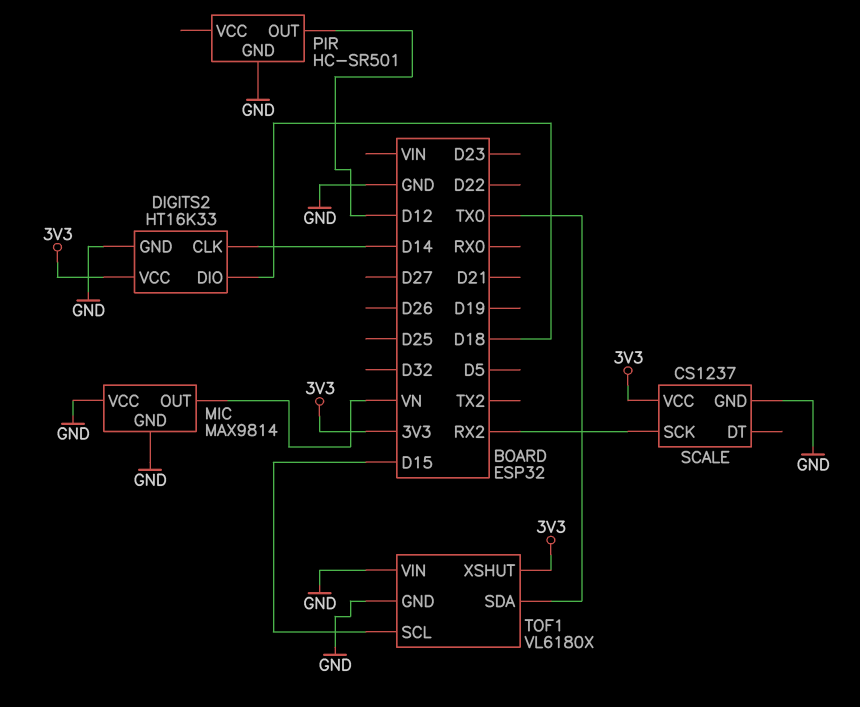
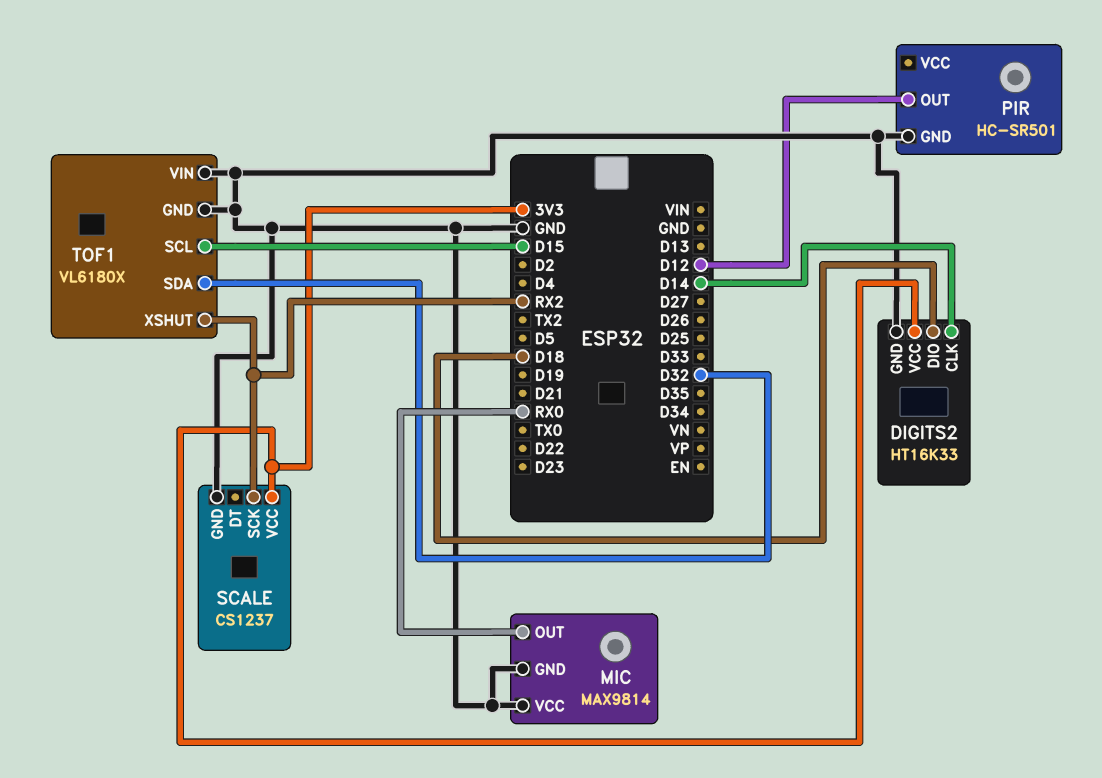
MIC pin OUT: VN -> RX0
TOF1 pin SDA: TX0 -> D32
TOF1 pin XSHUT: 3V3 -> RX2

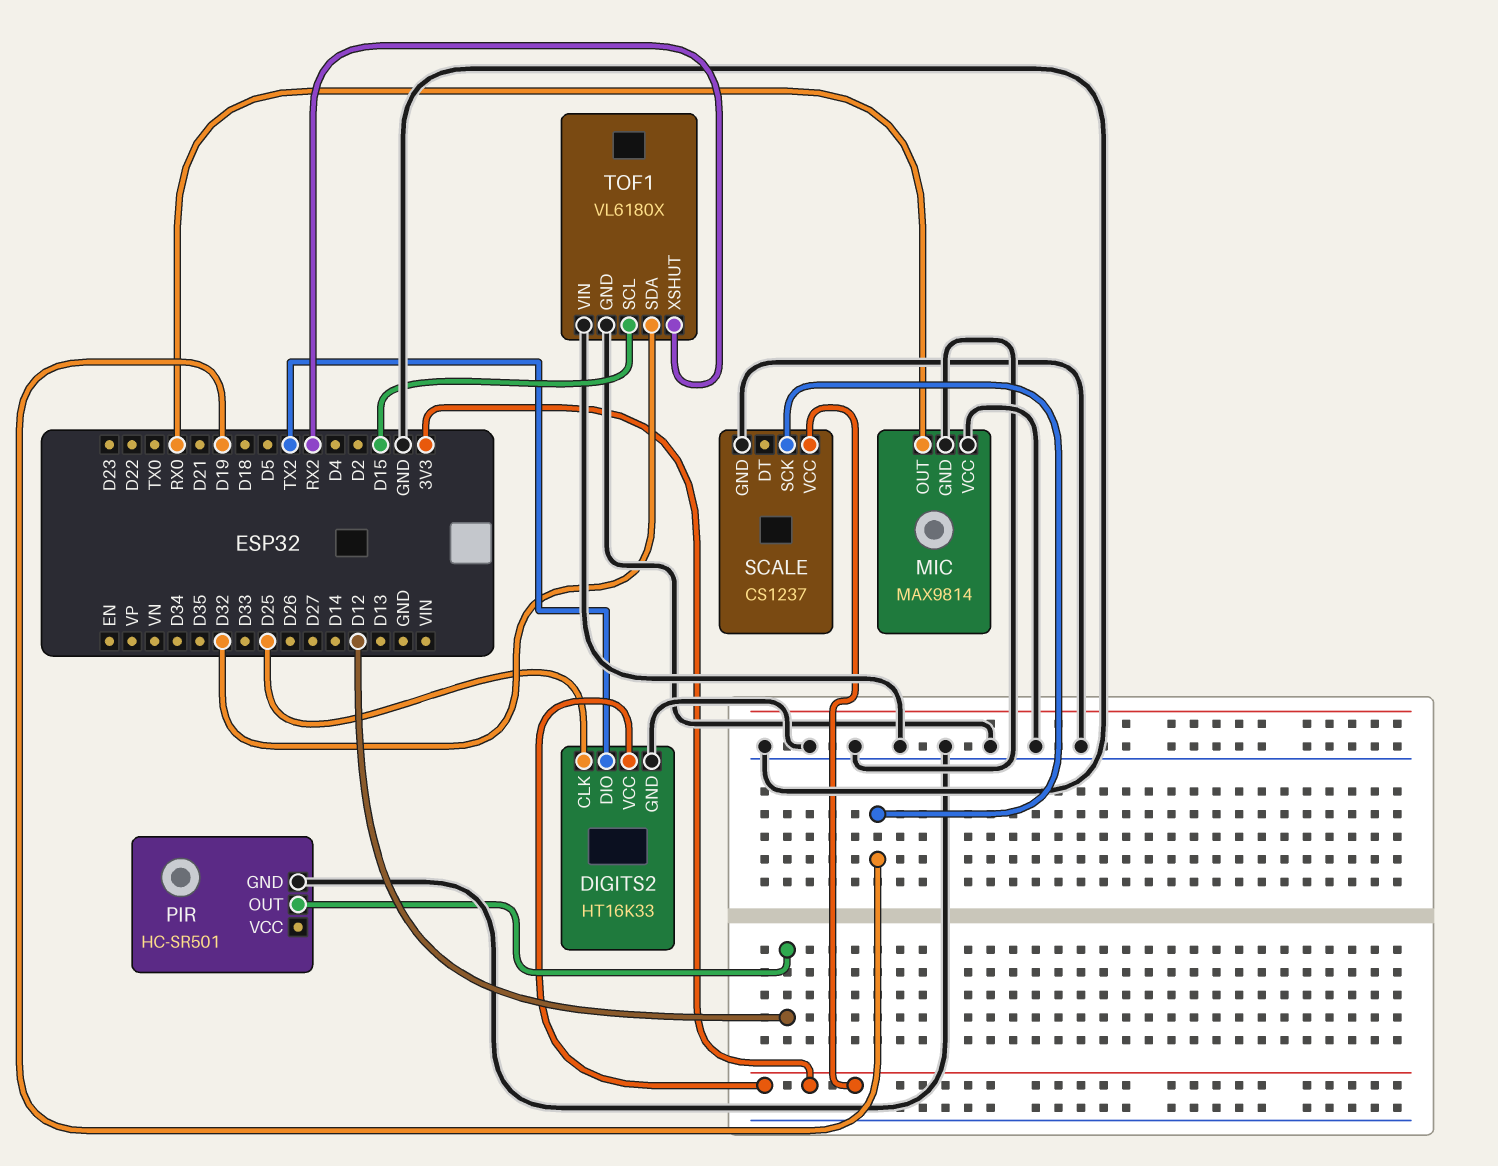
DIGITS2 pin CLK: D14 -> D25
DIGITS2 pin DIO: D18 -> TX2
SCALE pin SCK: RX2 -> D19

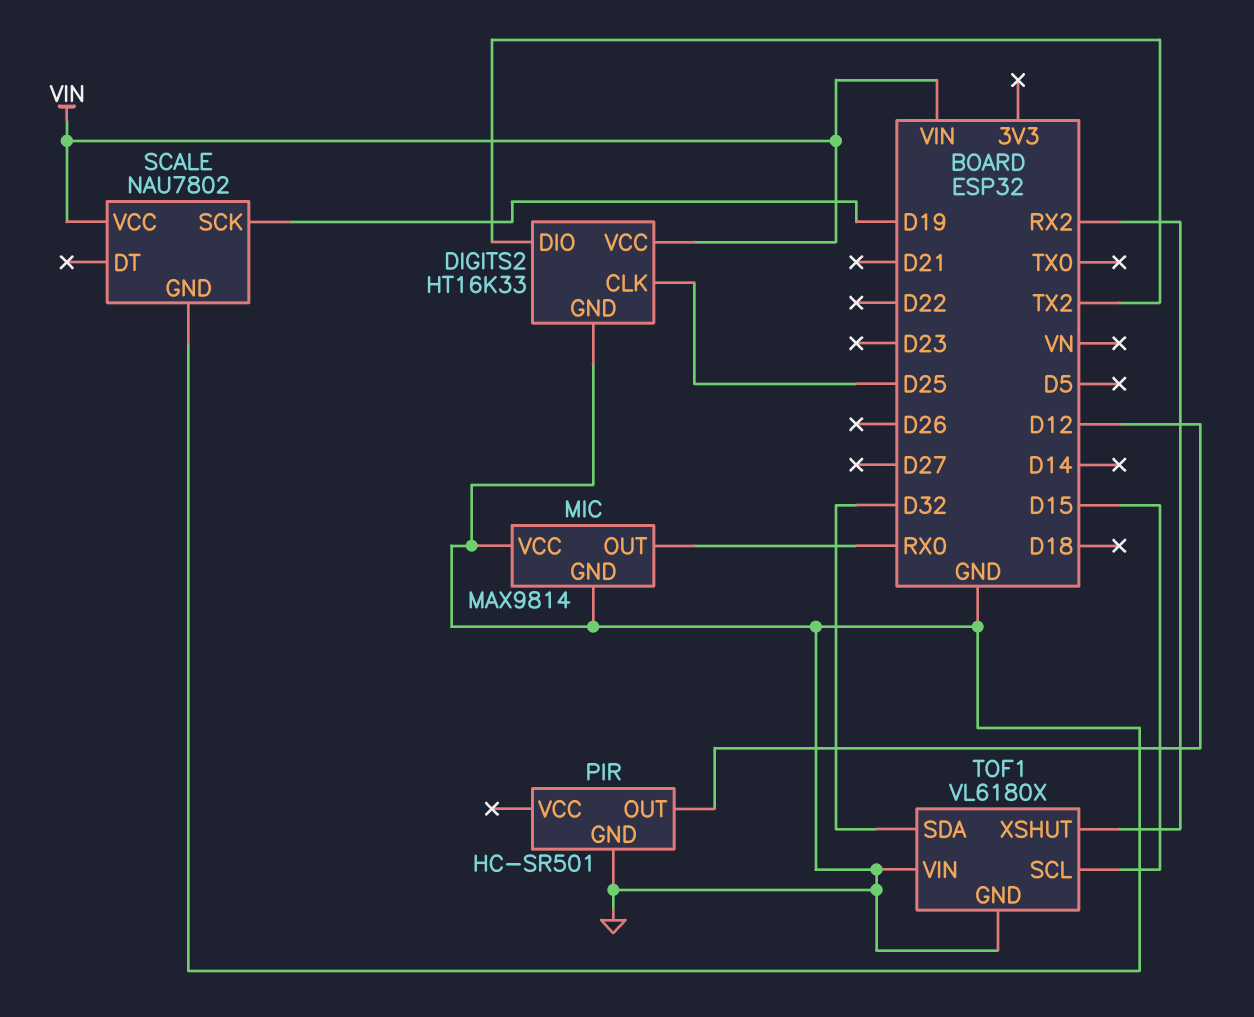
DIGITS2 pin VCC: 3V3 -> VIN
SCALE: CS1237 -> NAU7802
SCALE pin VCC: 3V3 -> VIN

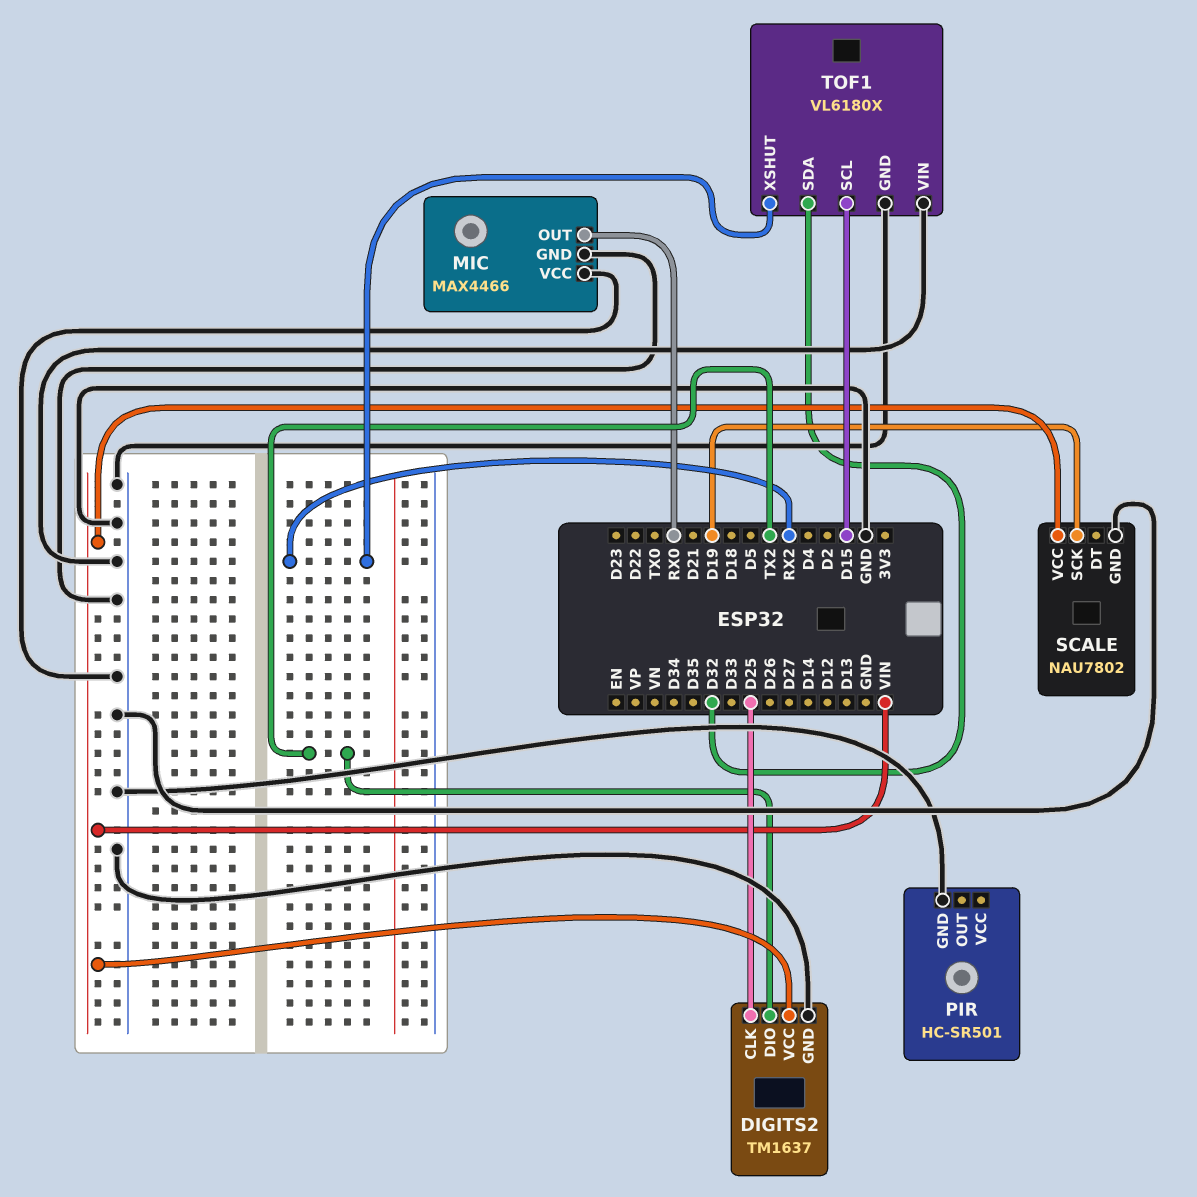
DIGITS2: HT16K33 -> TM1637
MIC: MAX9814 -> MAX4466
PIR pin OUT: D12 -> none

